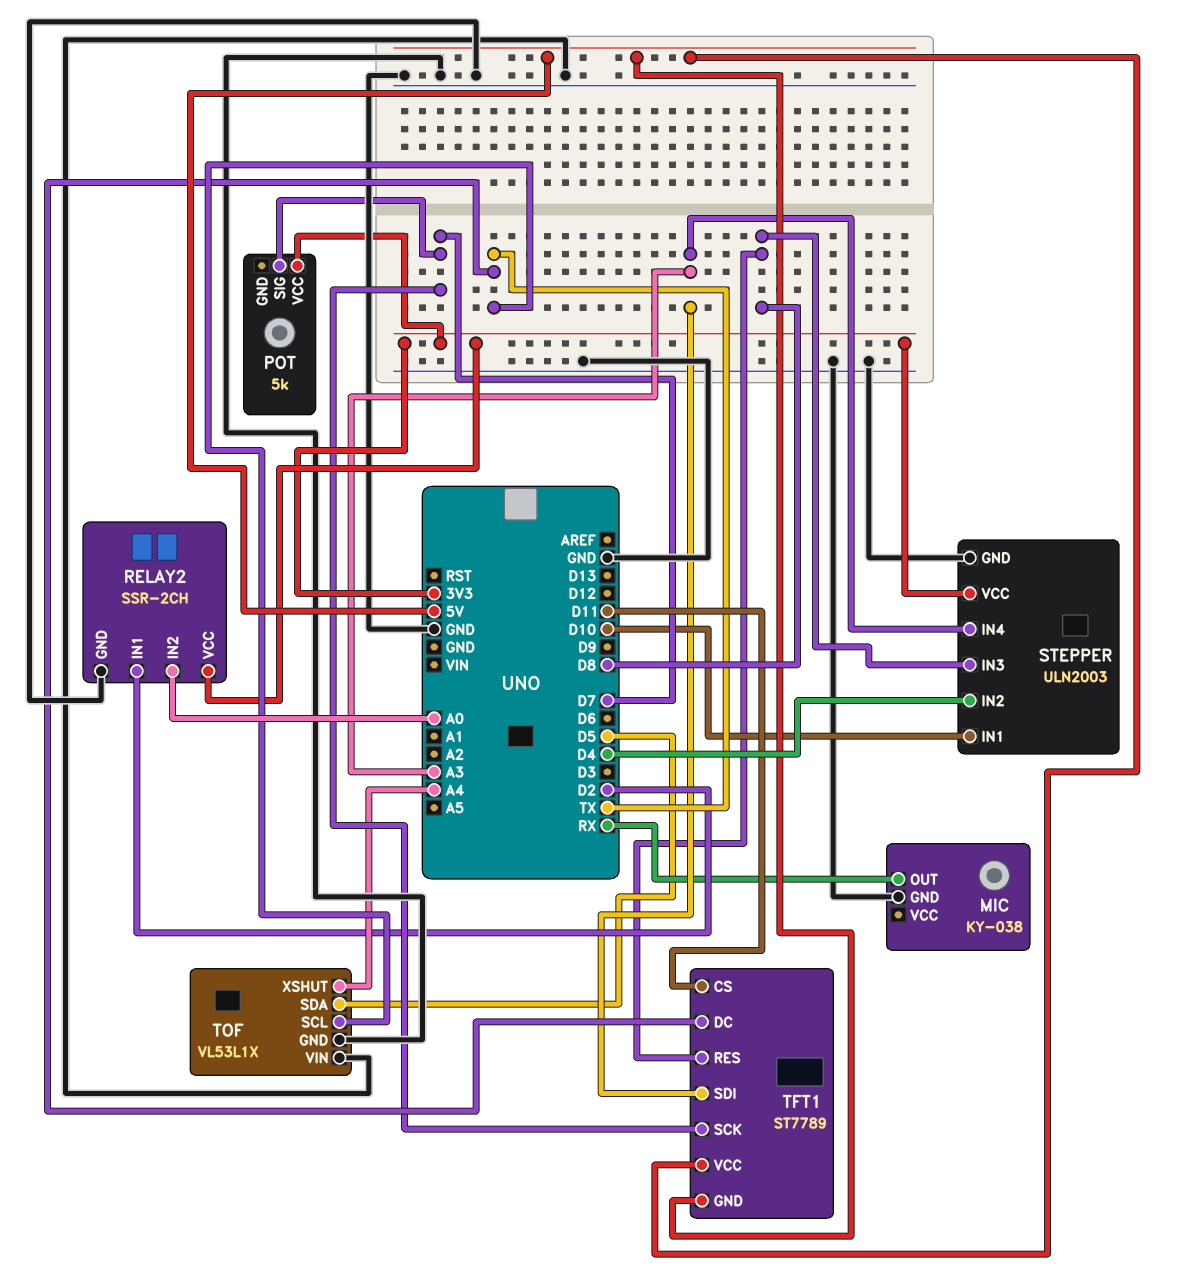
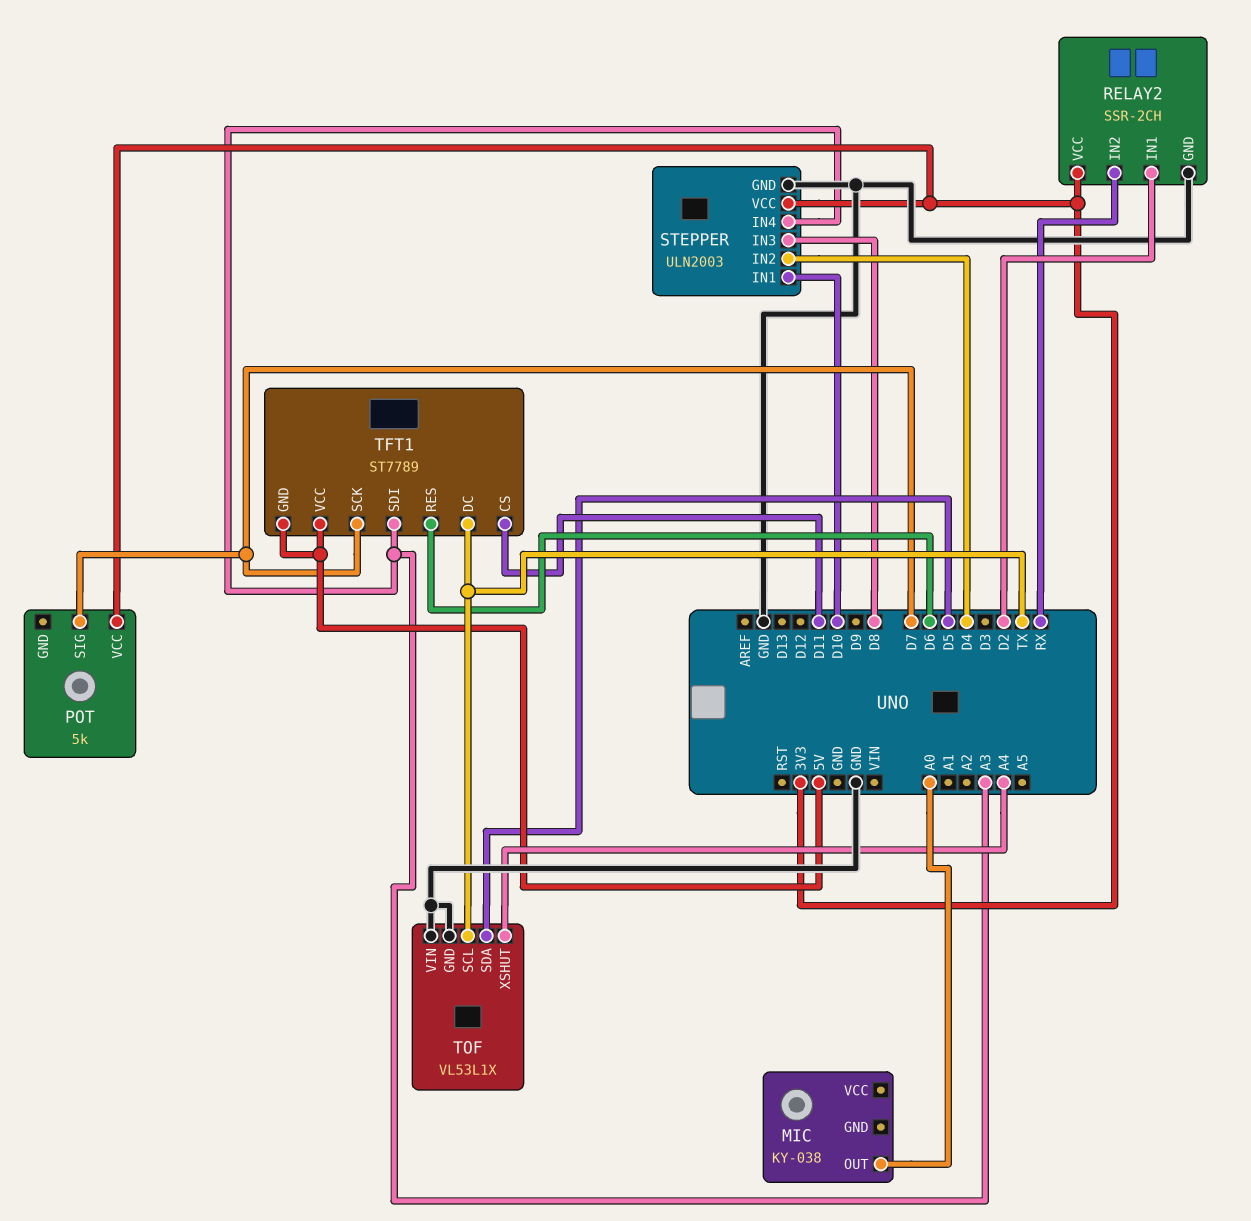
MIC pin GND: GND -> none
MIC pin OUT: RX -> A0
RELAY2 pin IN2: A0 -> RX
TFT1 pin RES: D8 -> D6

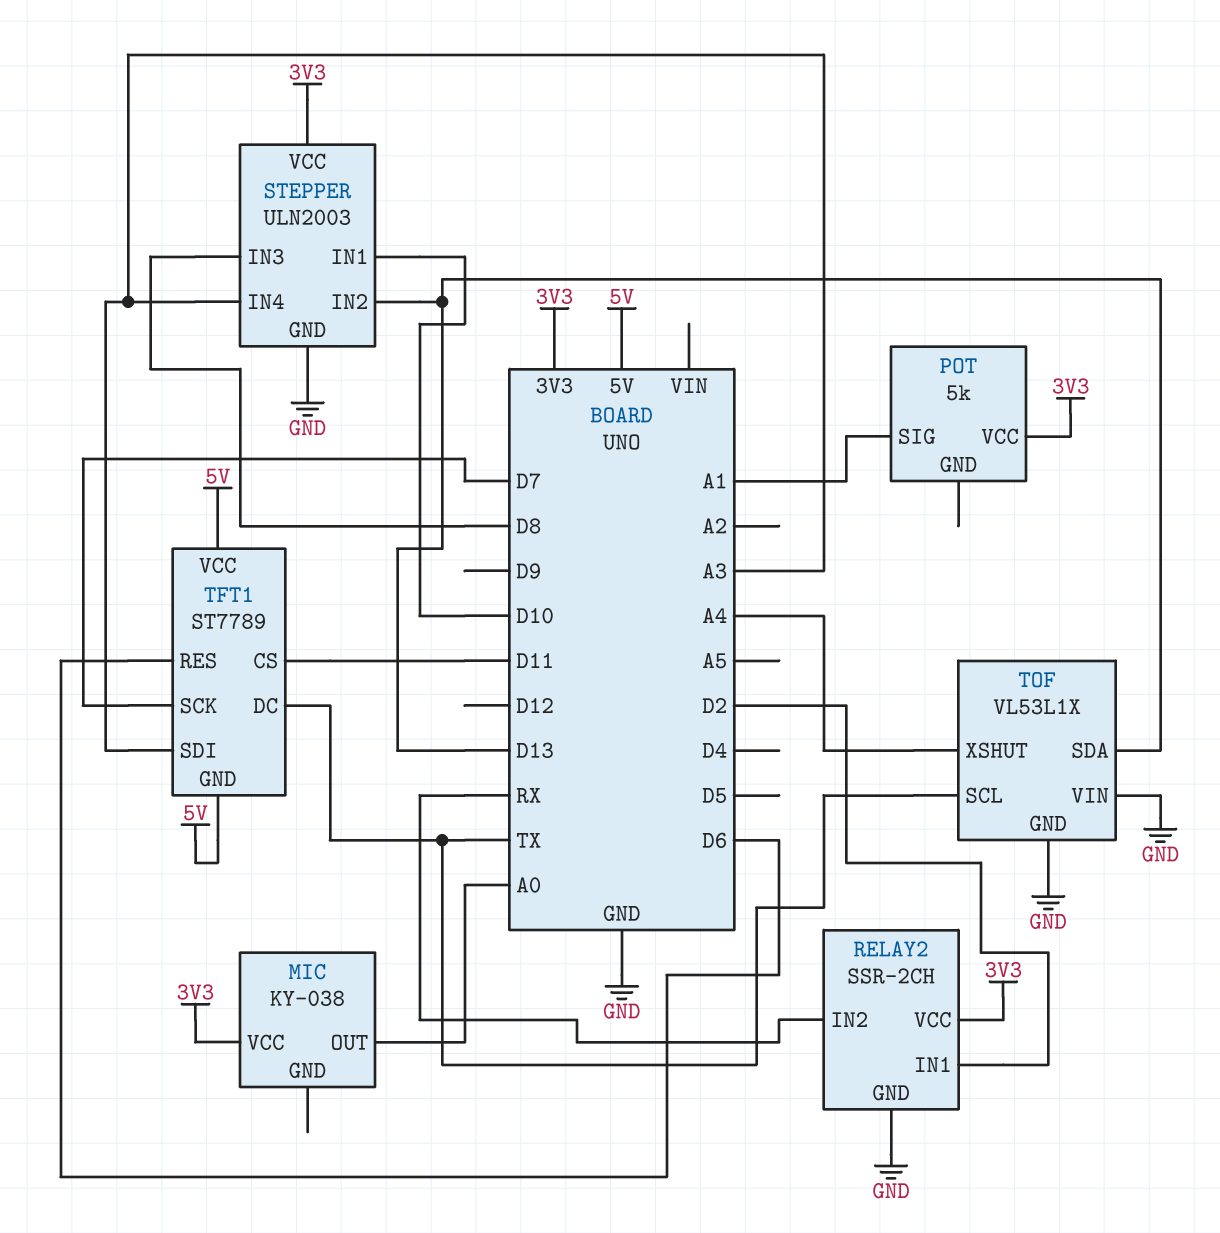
MIC pin VCC: none -> 3V3
POT pin SIG: D7 -> A1
STEPPER pin IN2: D4 -> D13
TOF pin SDA: D5 -> D13

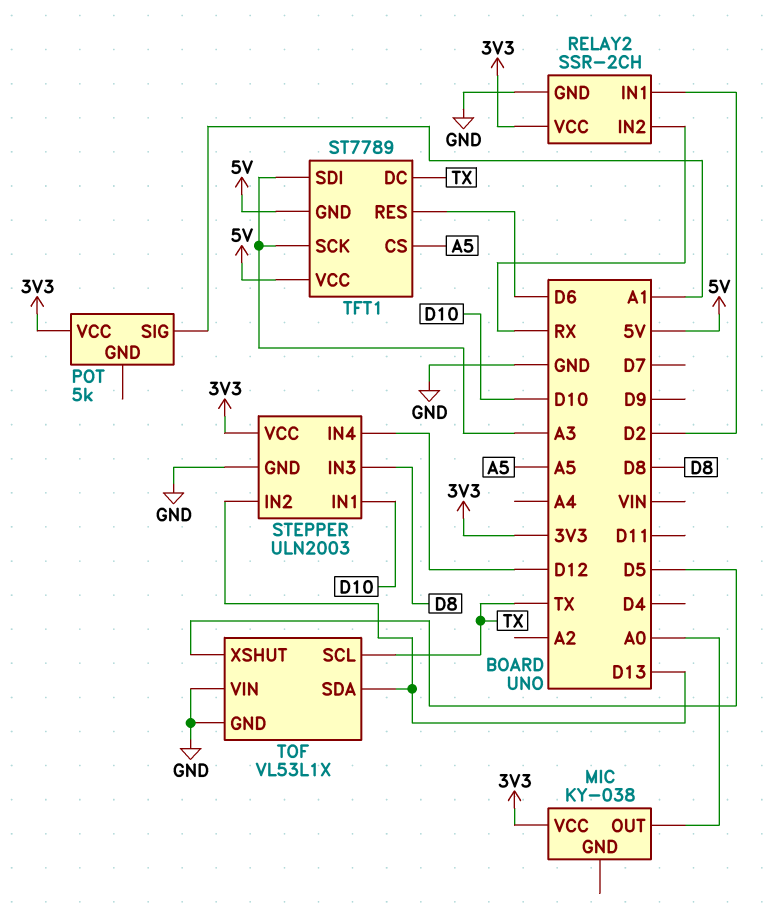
STEPPER pin IN4: A3 -> D12
TFT1 pin CS: D11 -> A5
TFT1 pin SCK: D7 -> A3
TOF pin XSHUT: A4 -> D5

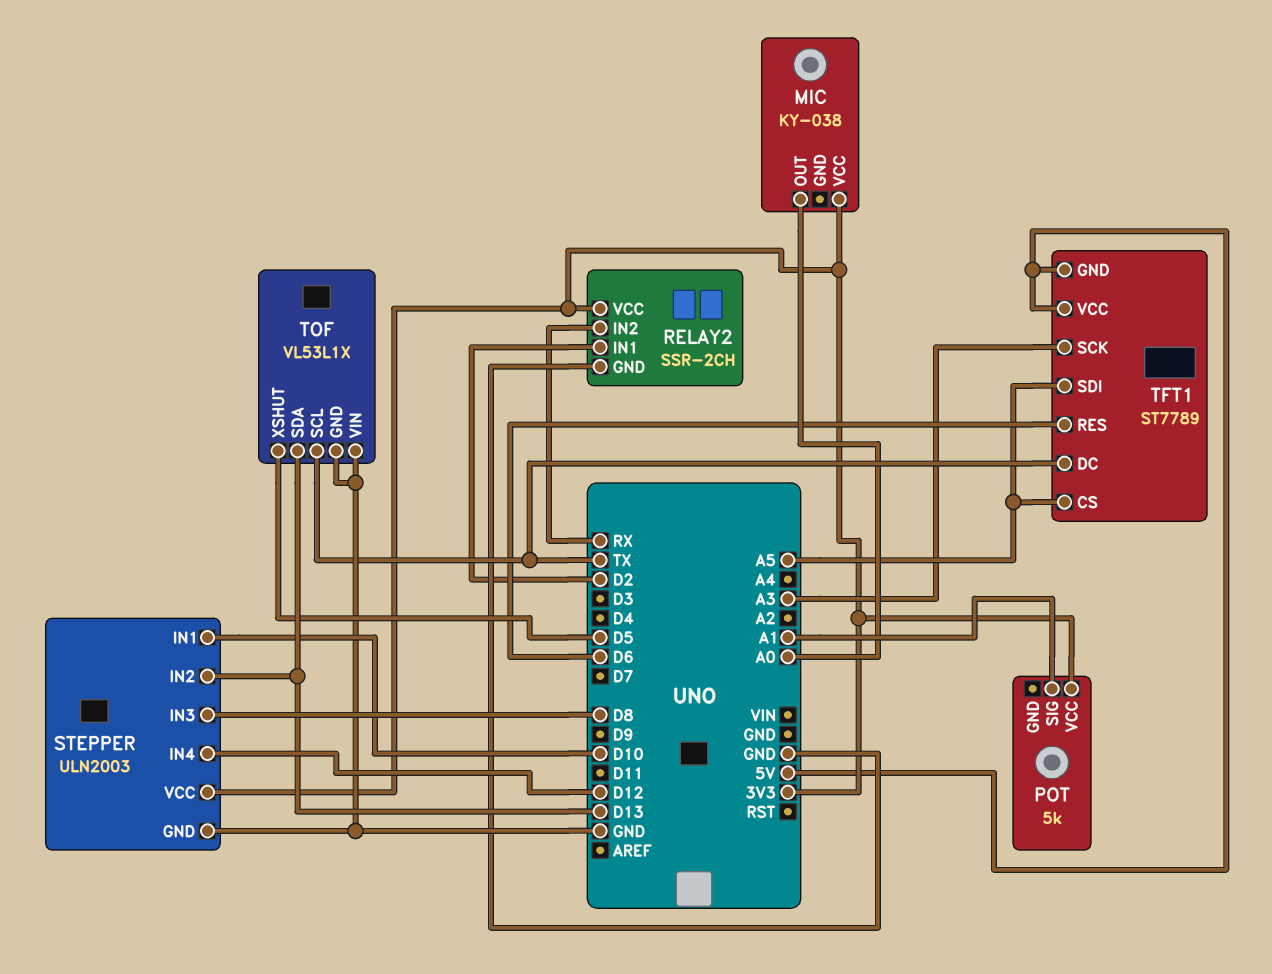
TFT1 pin SDI: A3 -> A5

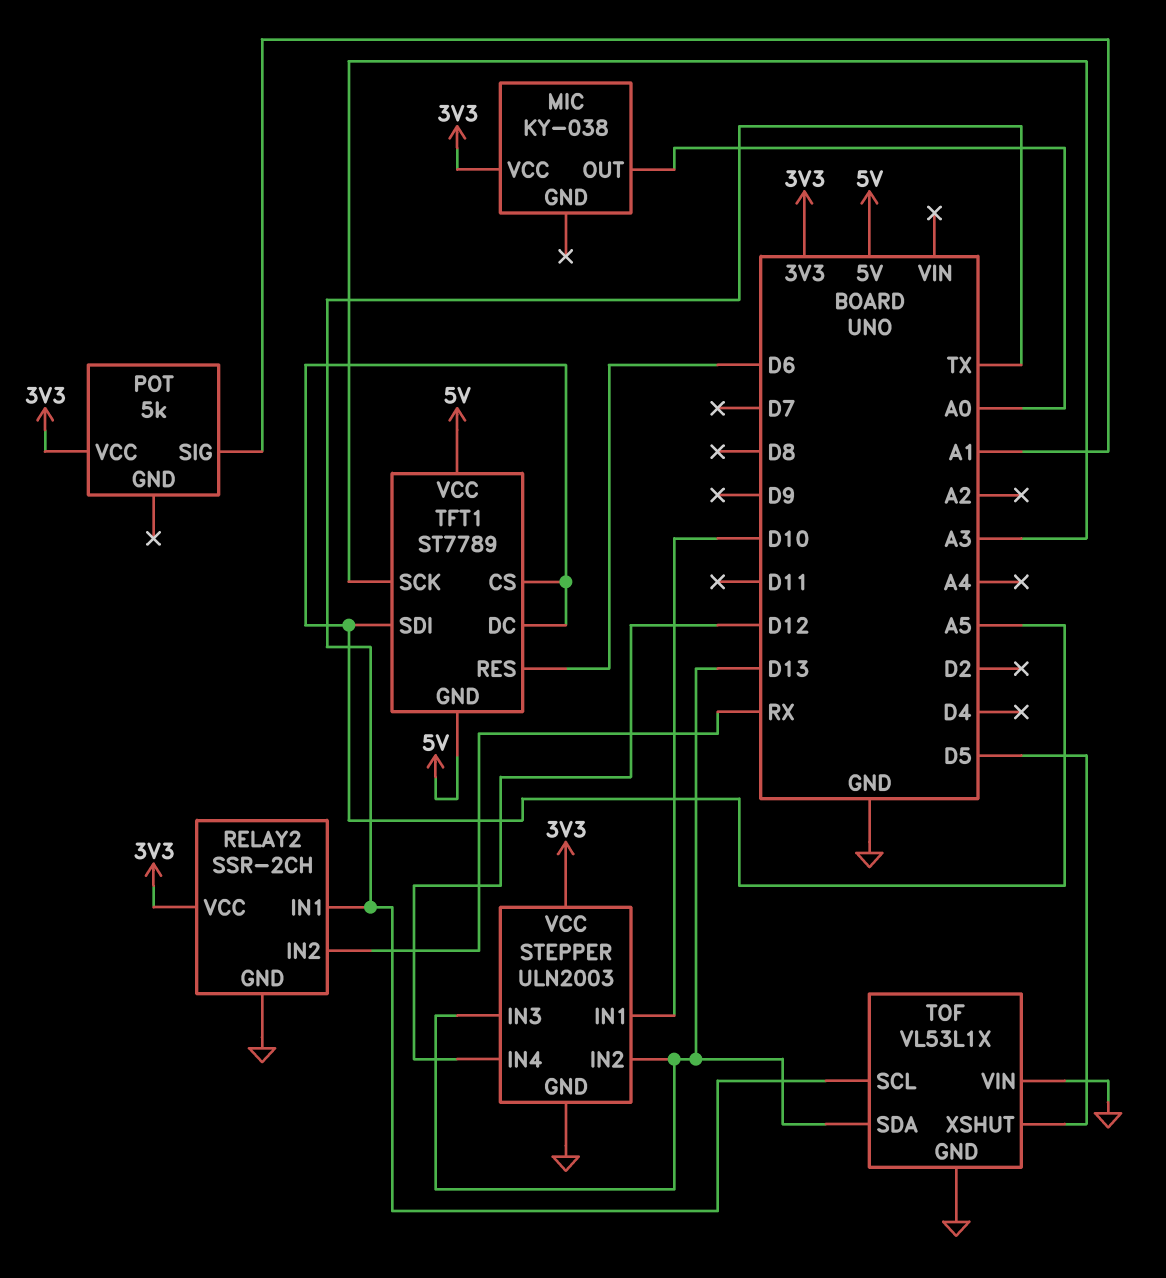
RELAY2 pin IN1: D2 -> TX
STEPPER pin IN3: D8 -> D13
TFT1 pin DC: TX -> A5

